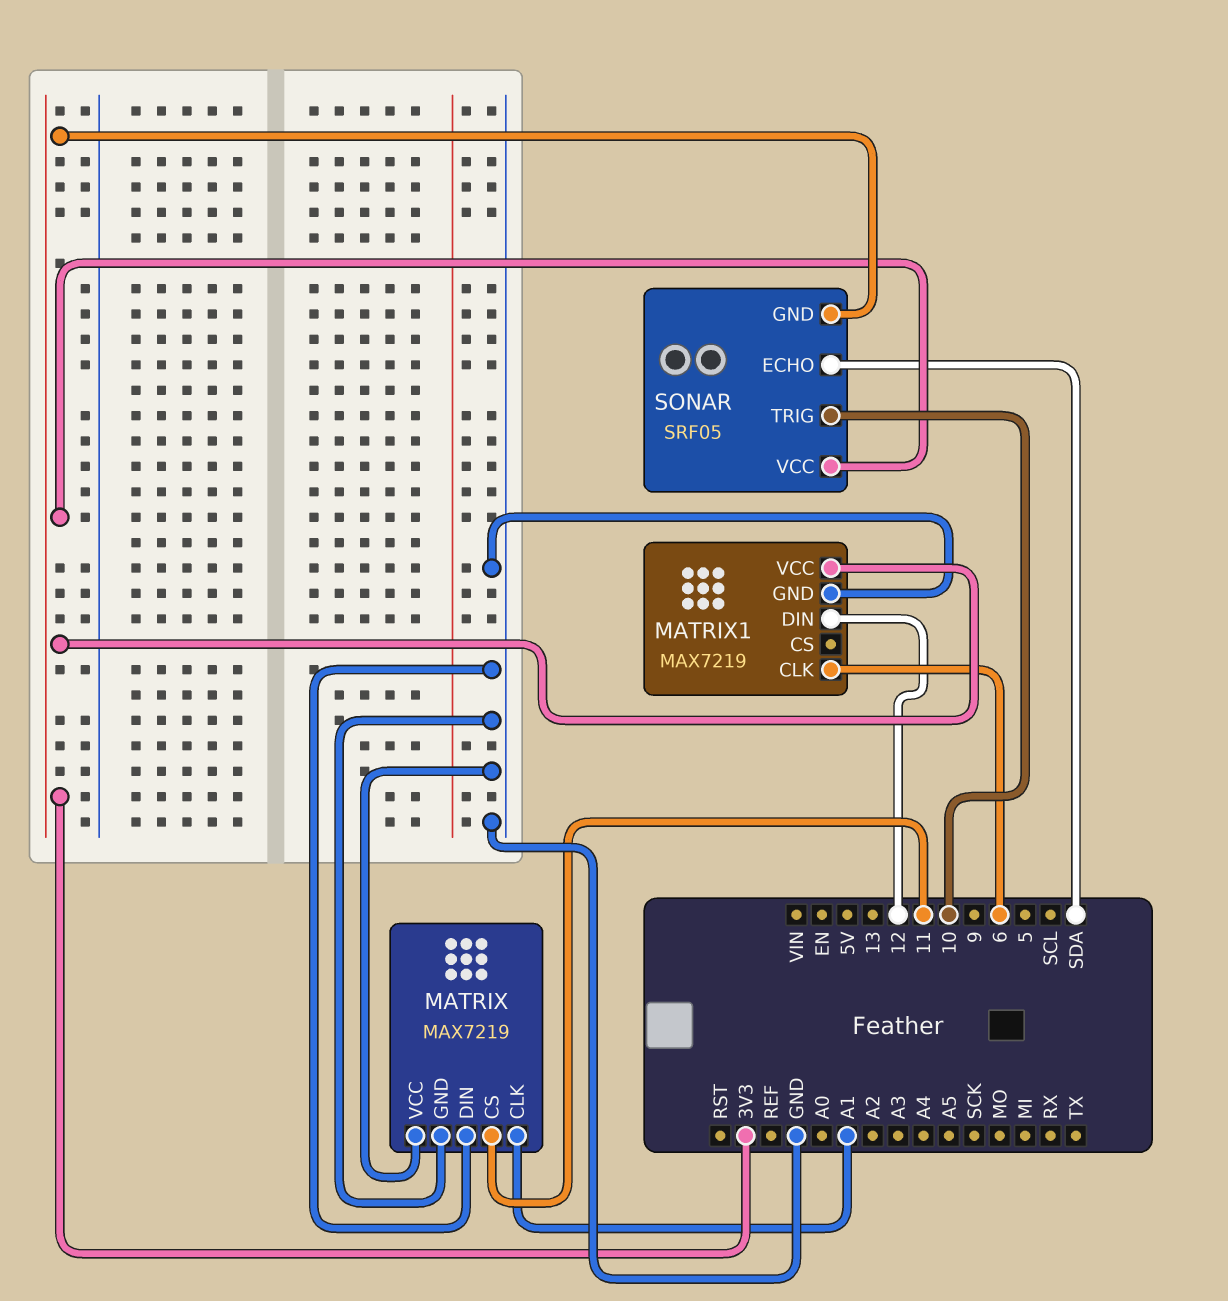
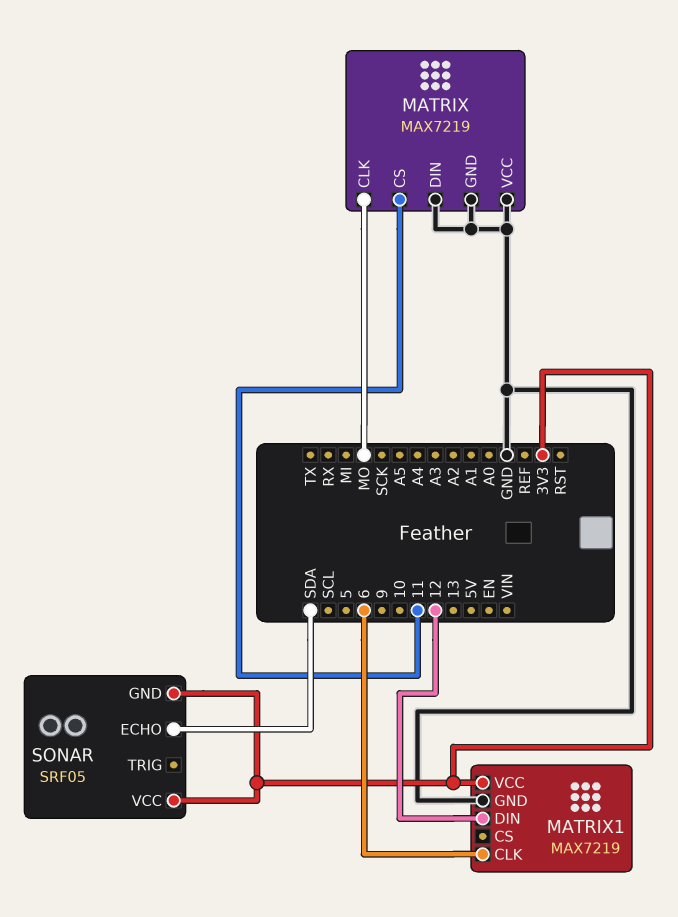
MATRIX pin CLK: A1 -> MO
SONAR pin TRIG: 10 -> none

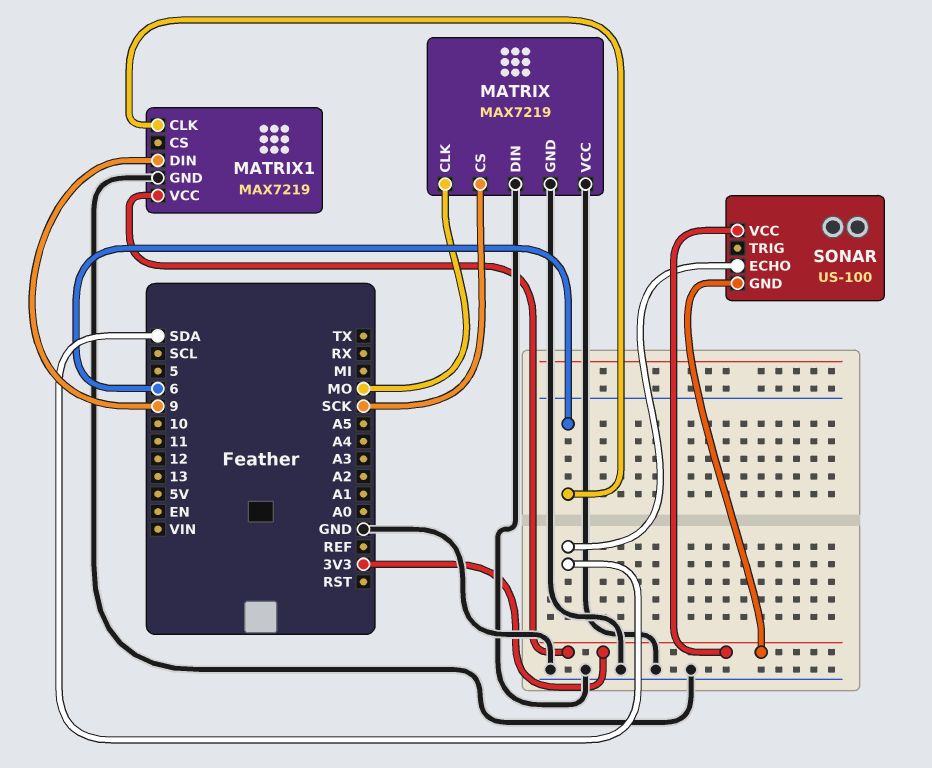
MATRIX pin CS: 11 -> SCK
MATRIX1 pin DIN: 12 -> 9
SONAR: SRF05 -> US-100

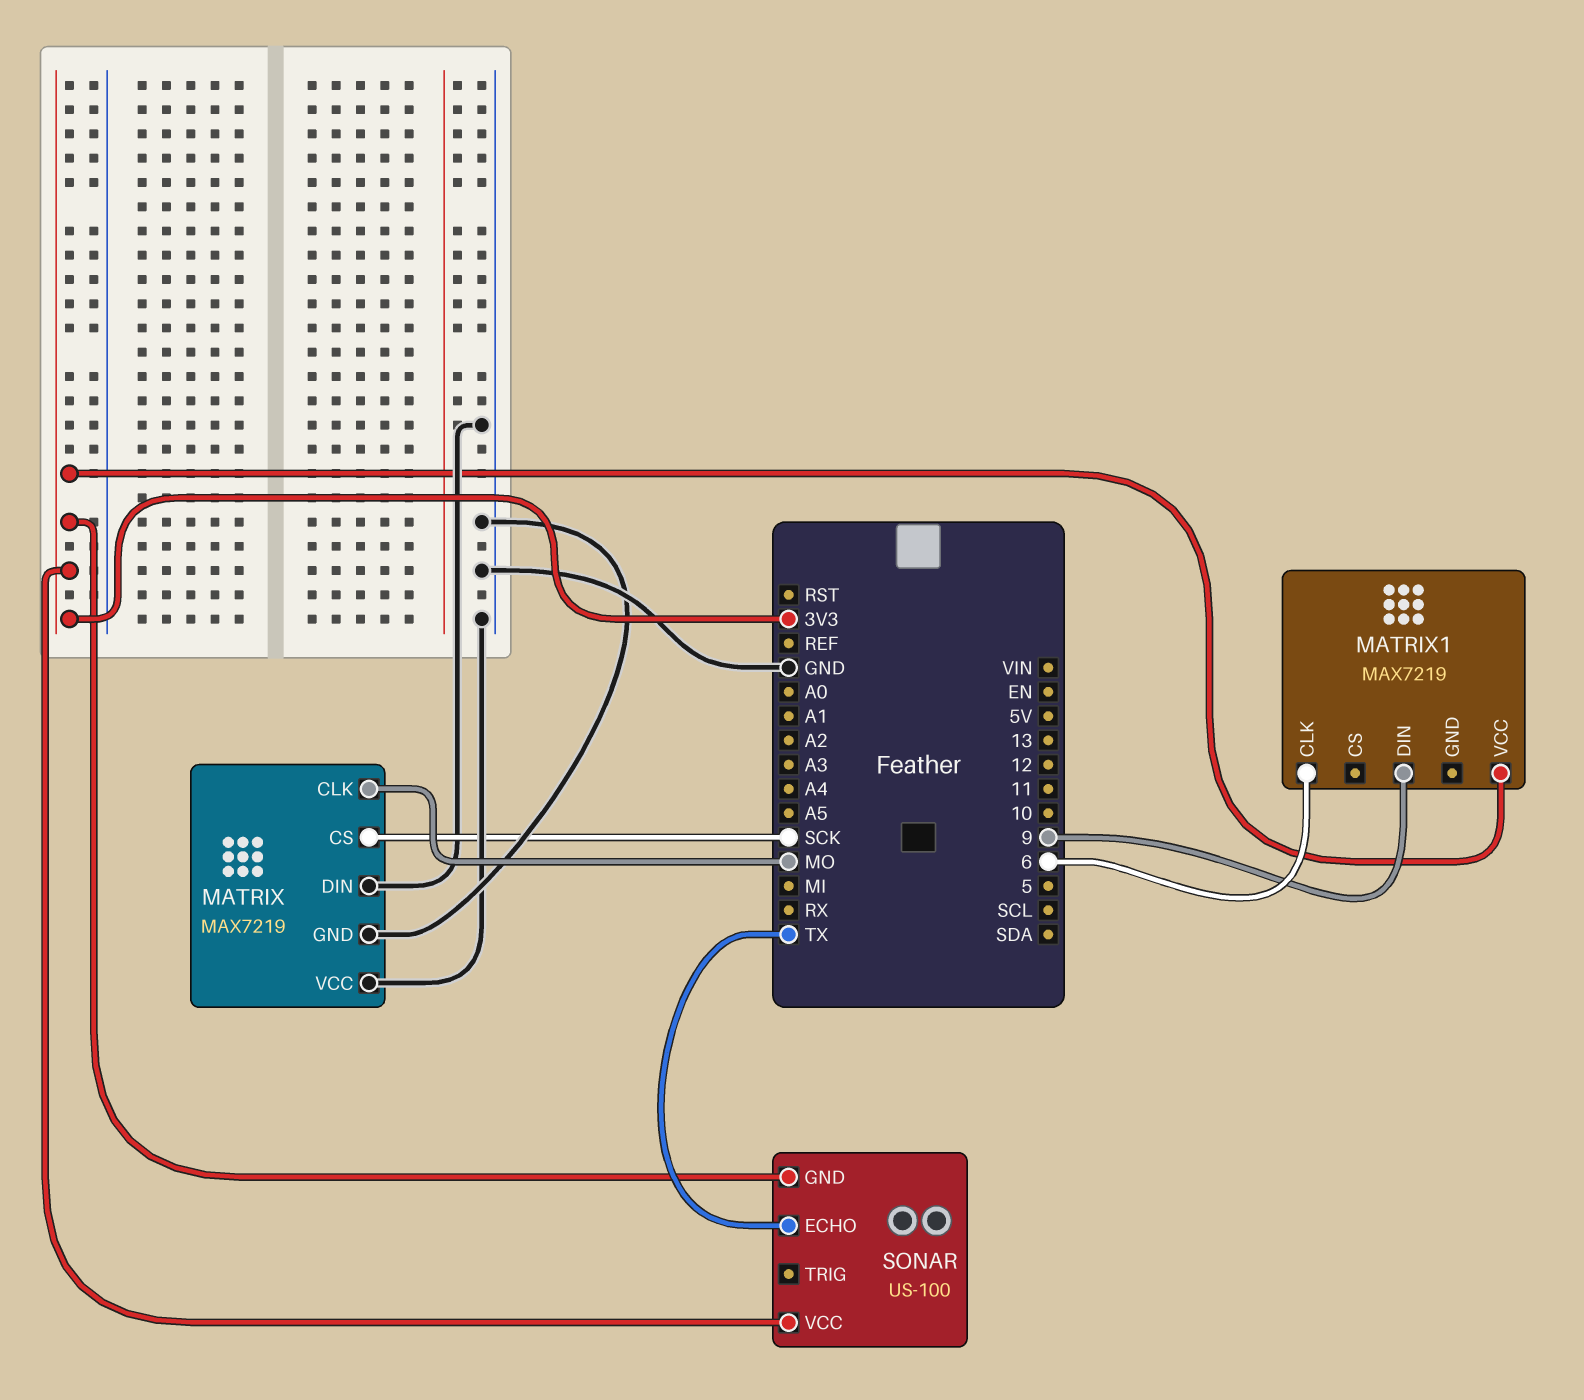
MATRIX1 pin GND: GND -> none
SONAR pin ECHO: SDA -> TX

